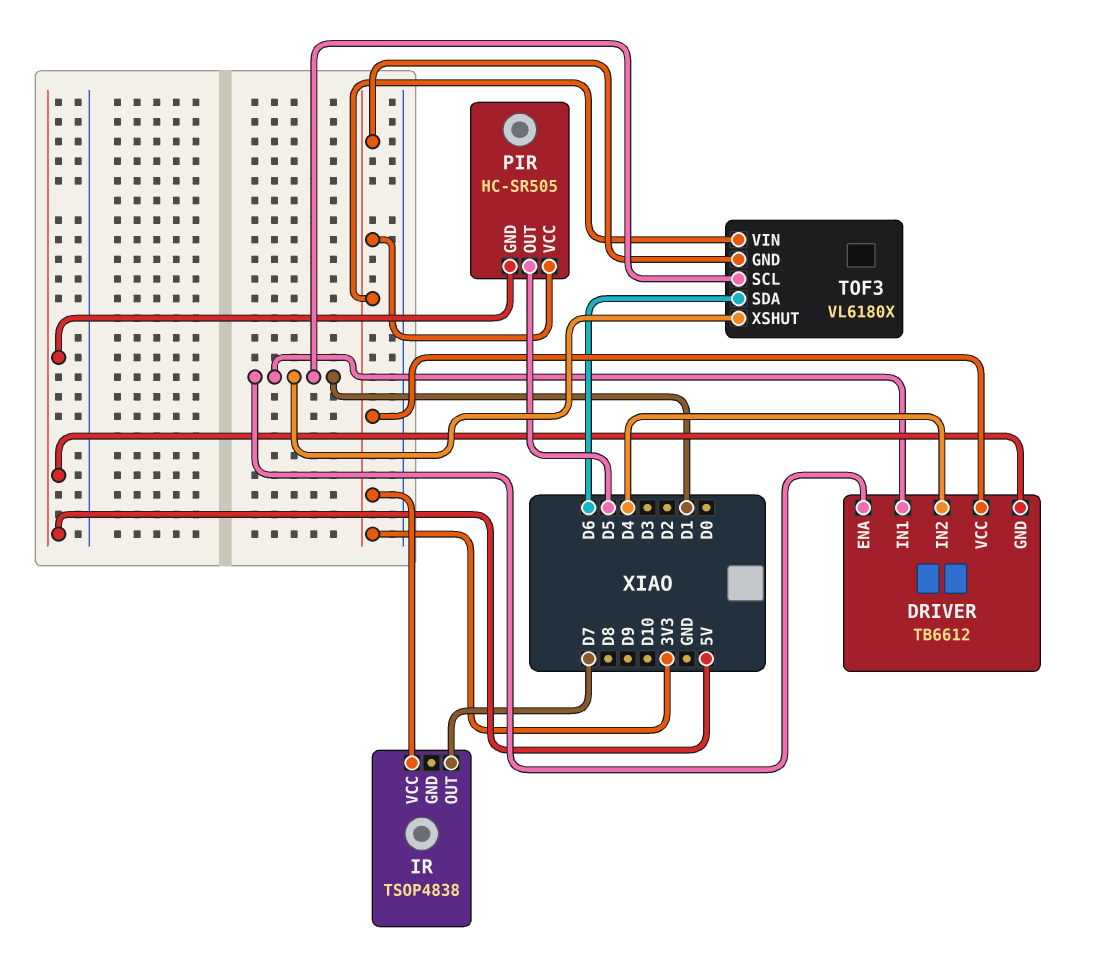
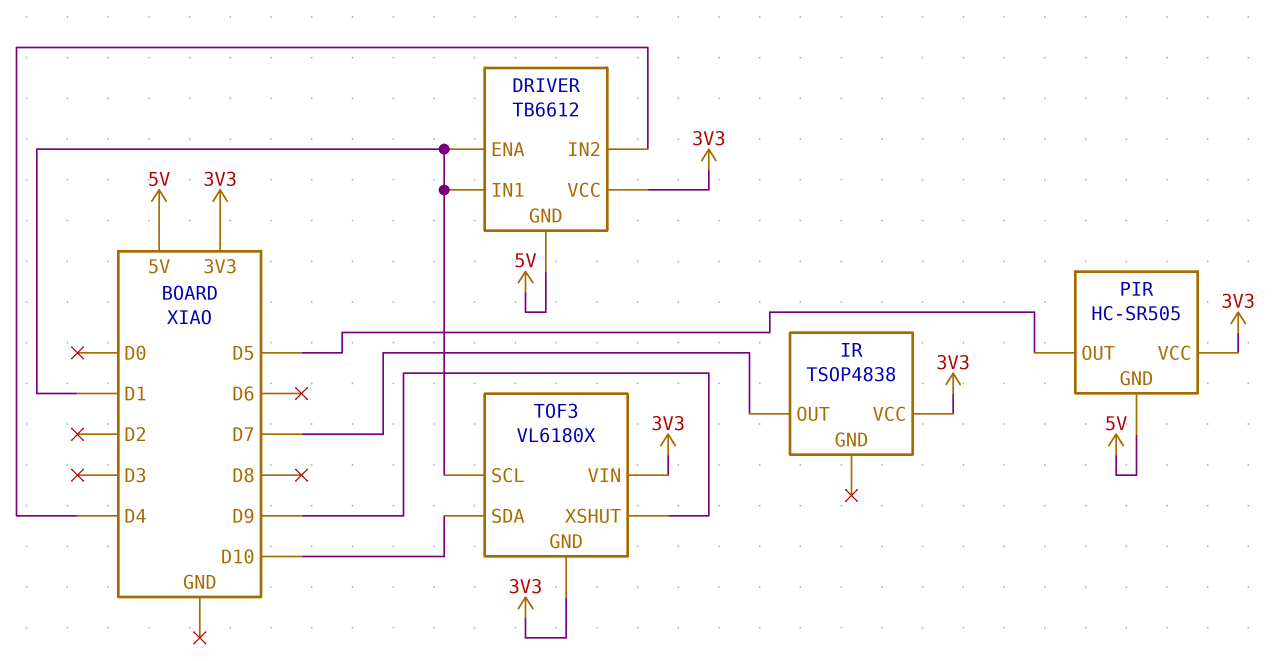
TOF3 pin SDA: D6 -> D10
TOF3 pin XSHUT: D1 -> D9

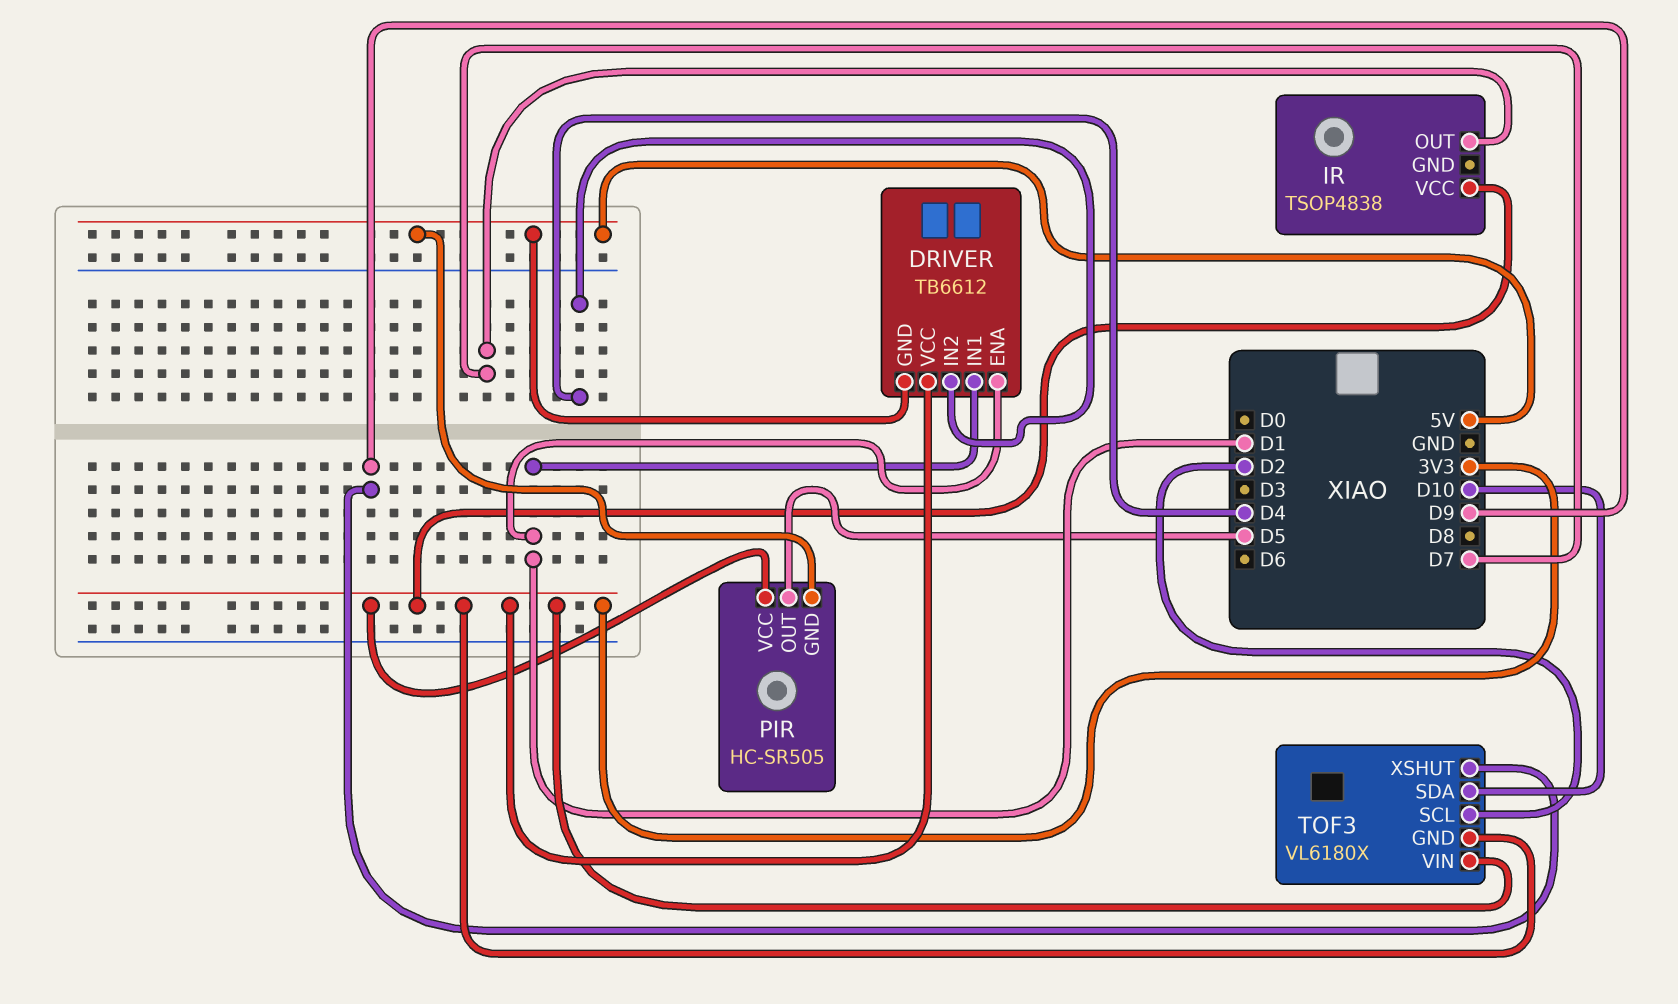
TOF3 pin SCL: D1 -> D2

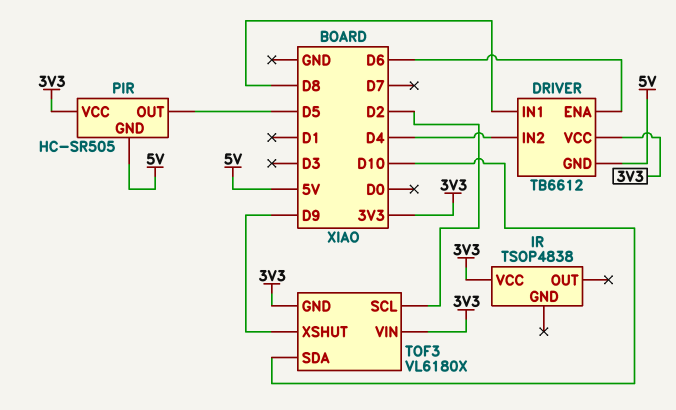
DRIVER pin ENA: D1 -> D6
DRIVER pin IN1: D1 -> D8
IR pin OUT: D7 -> none

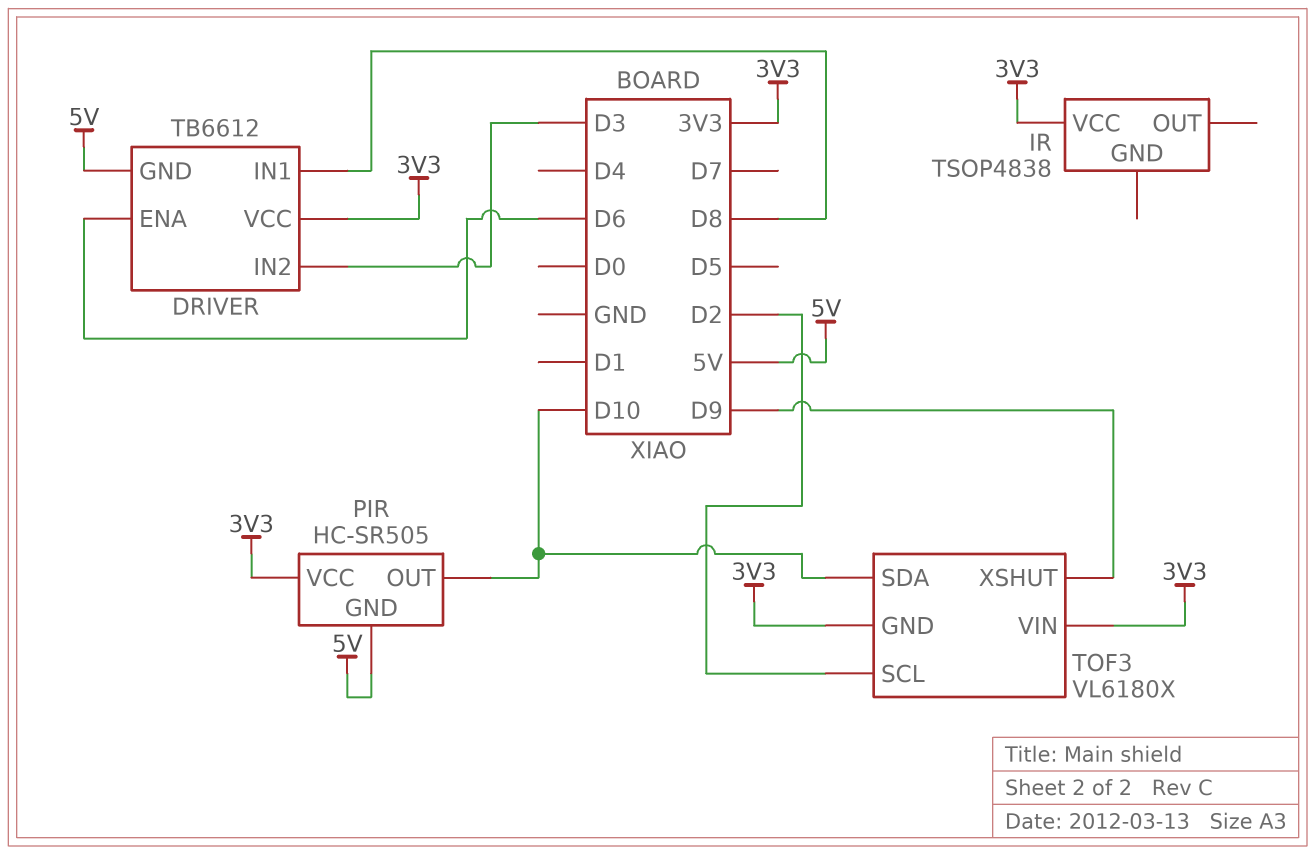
DRIVER pin IN2: D4 -> D3
PIR pin OUT: D5 -> D10

